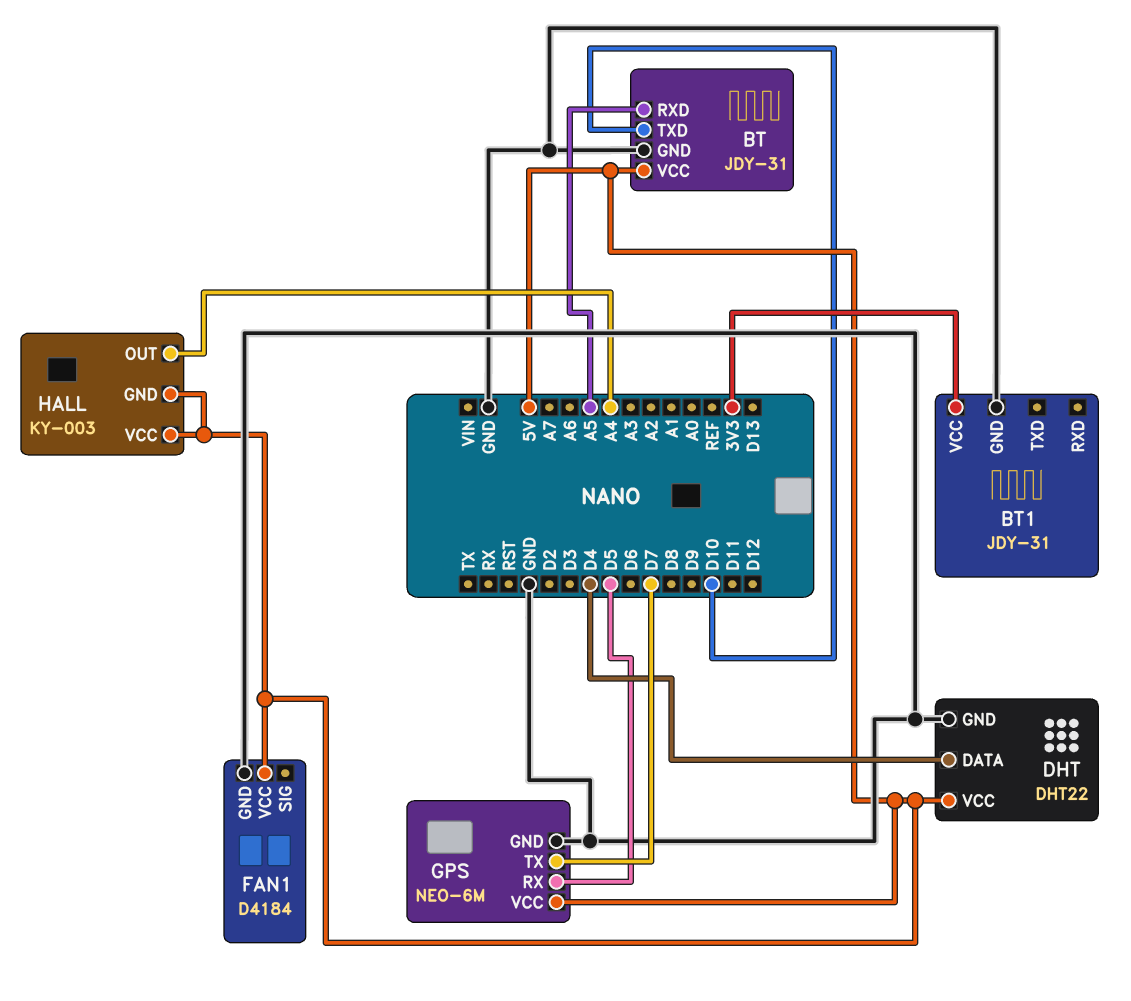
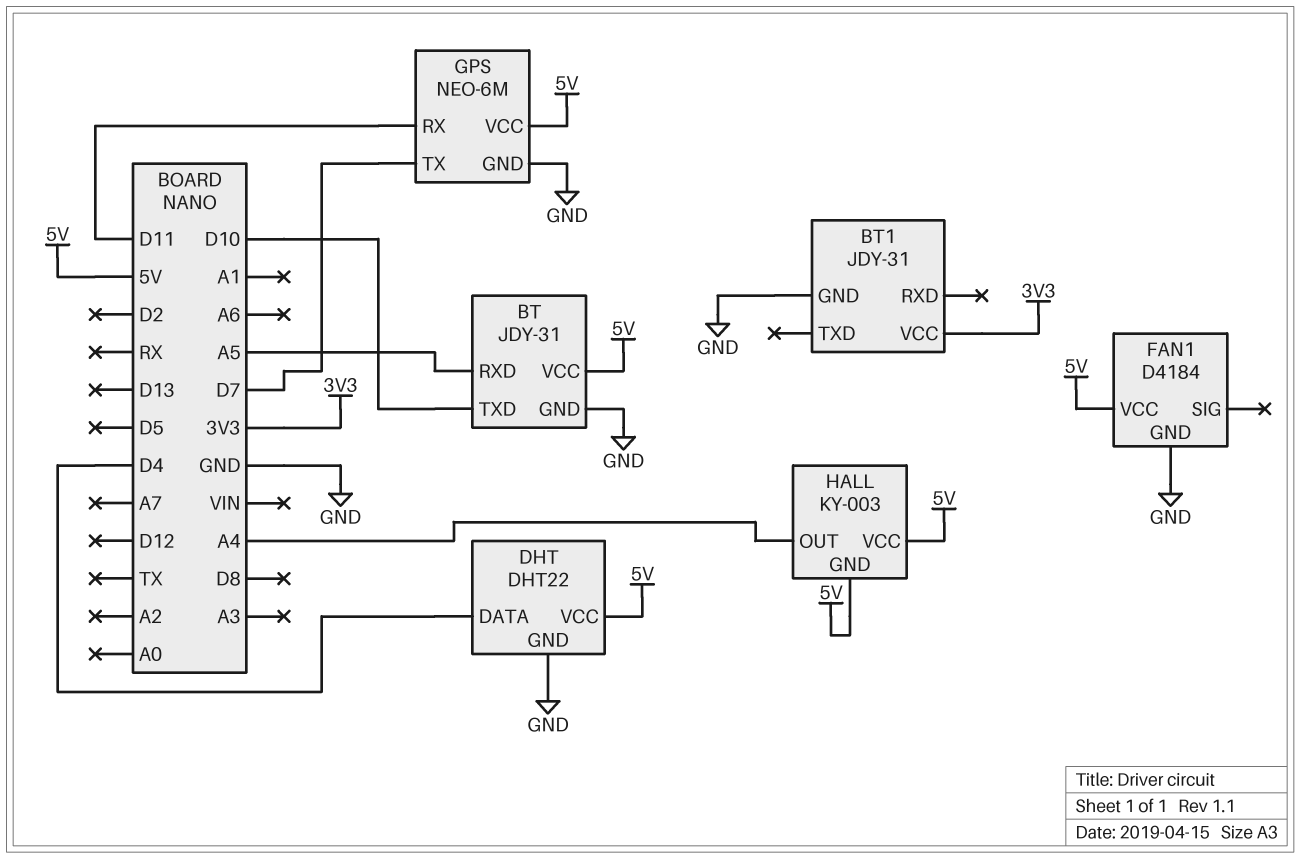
GPS pin RX: D5 -> D11

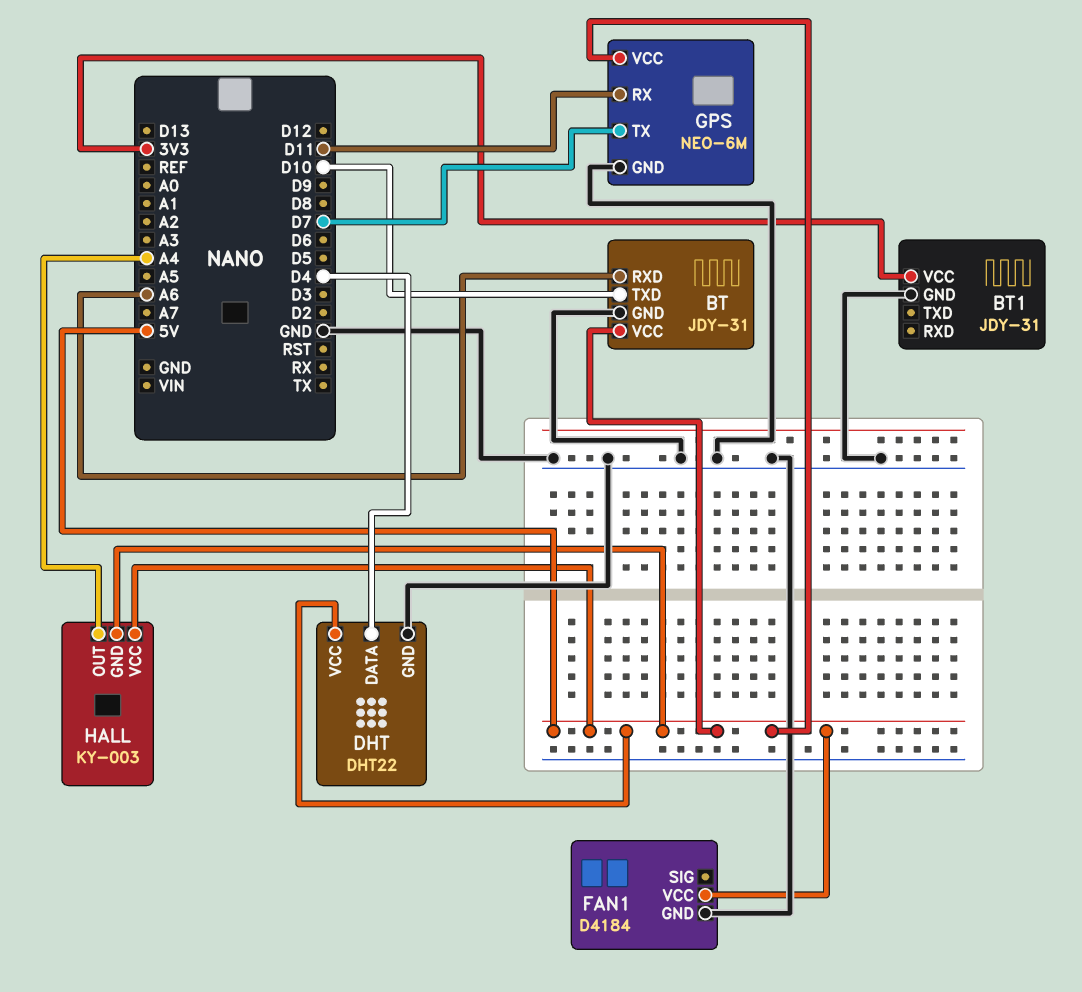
BT pin RXD: A5 -> A6

